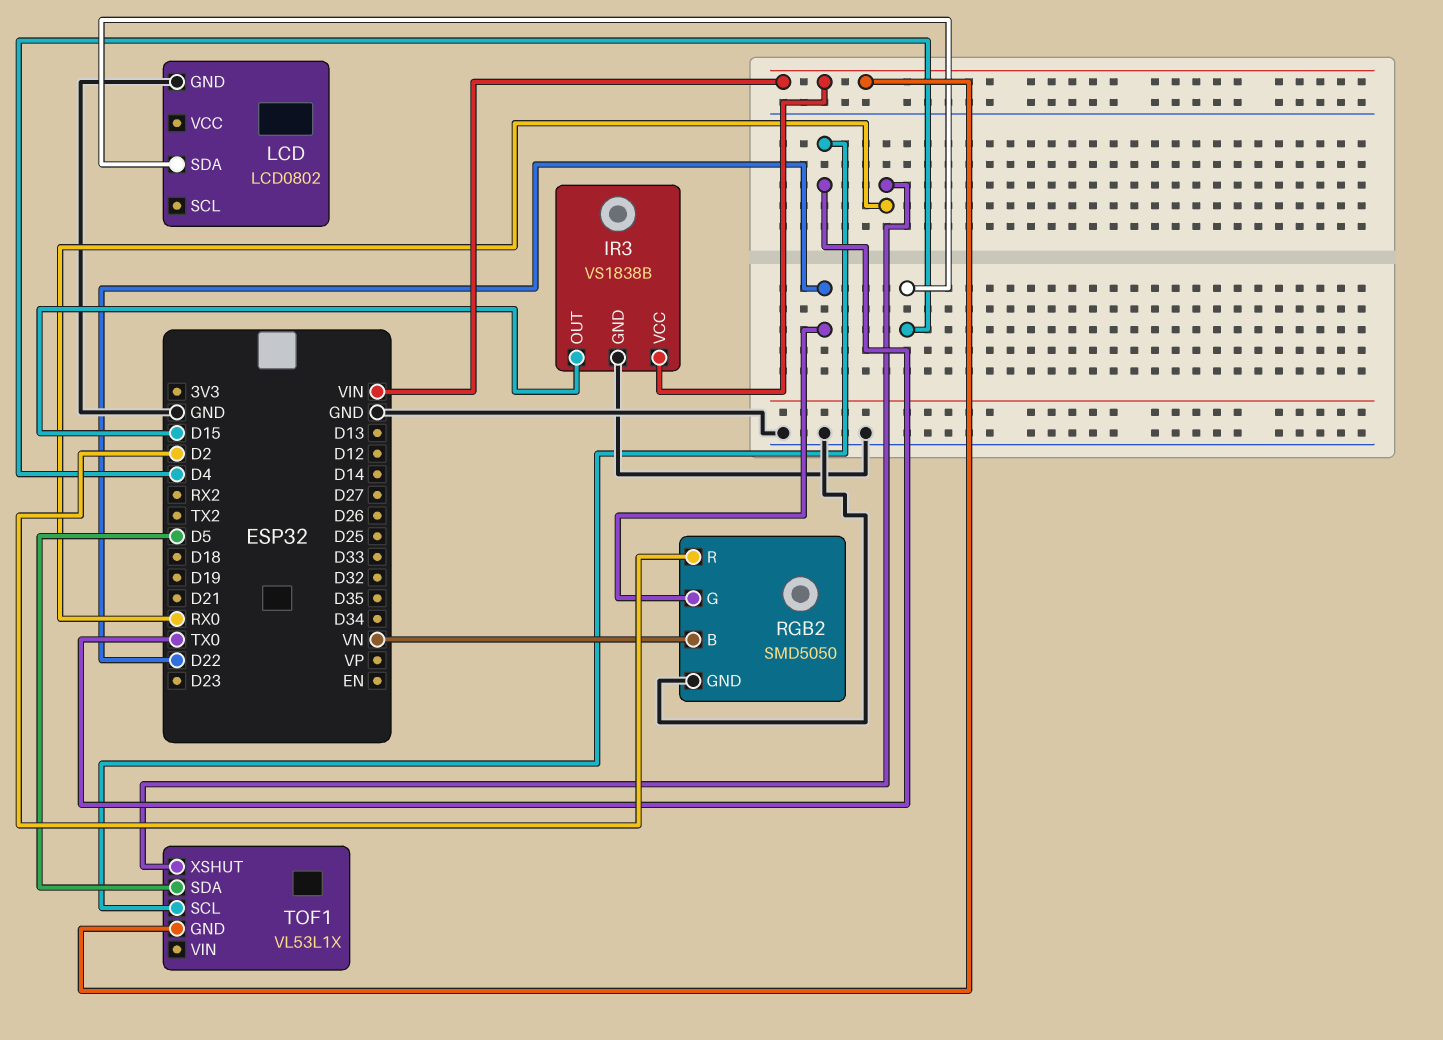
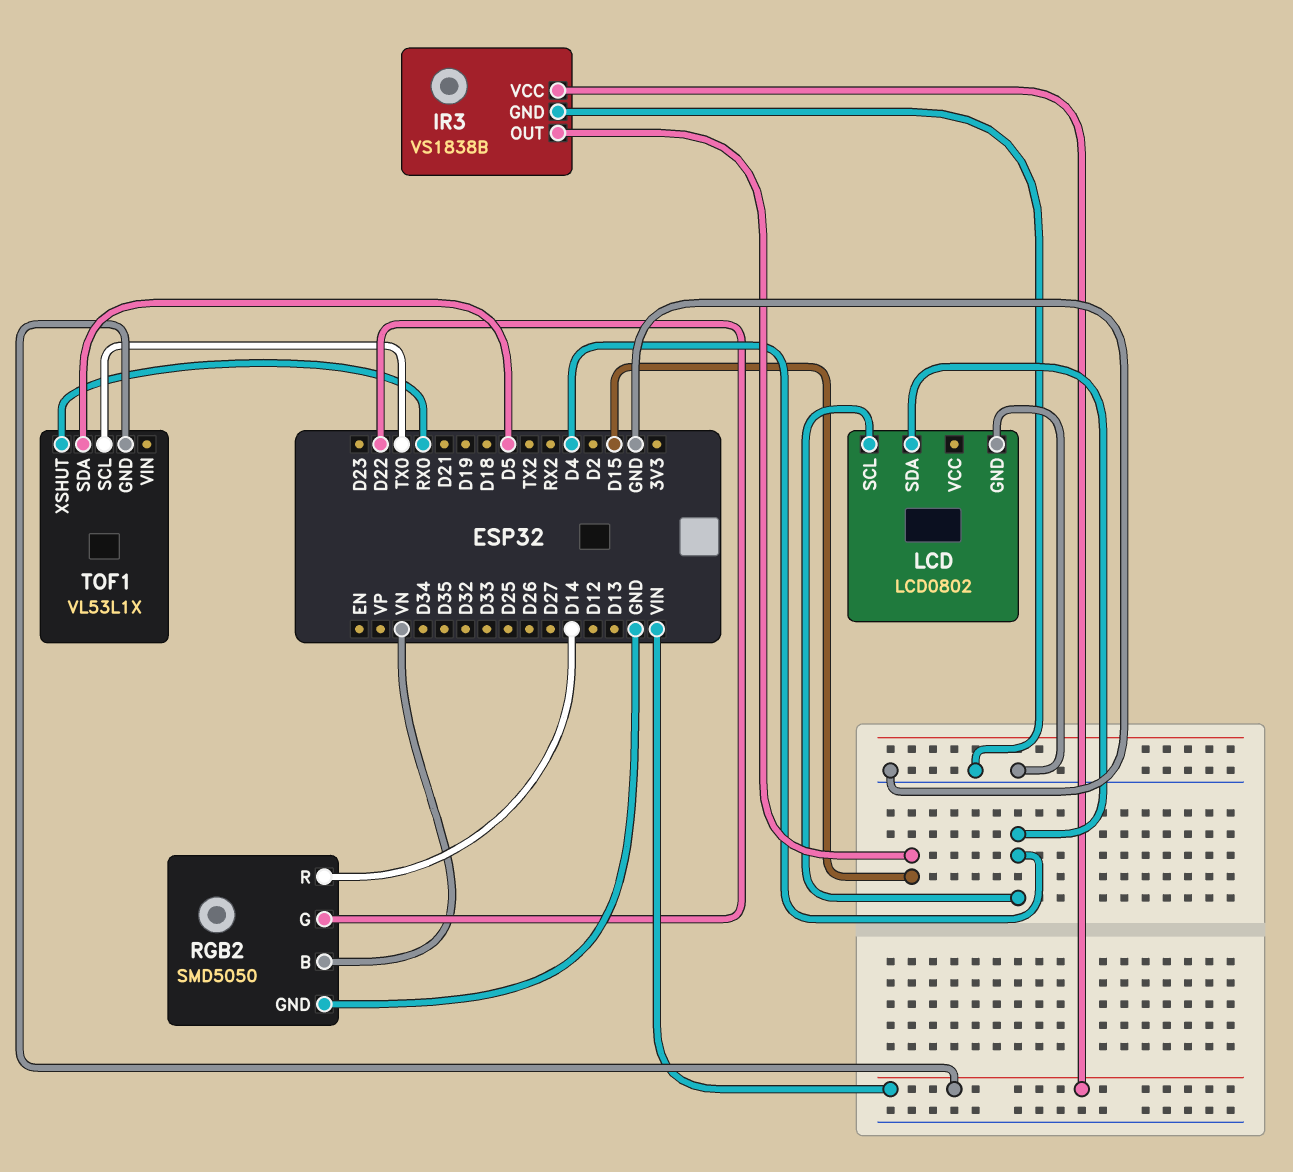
LCD pin SCL: none -> D4
RGB2 pin R: D2 -> D14

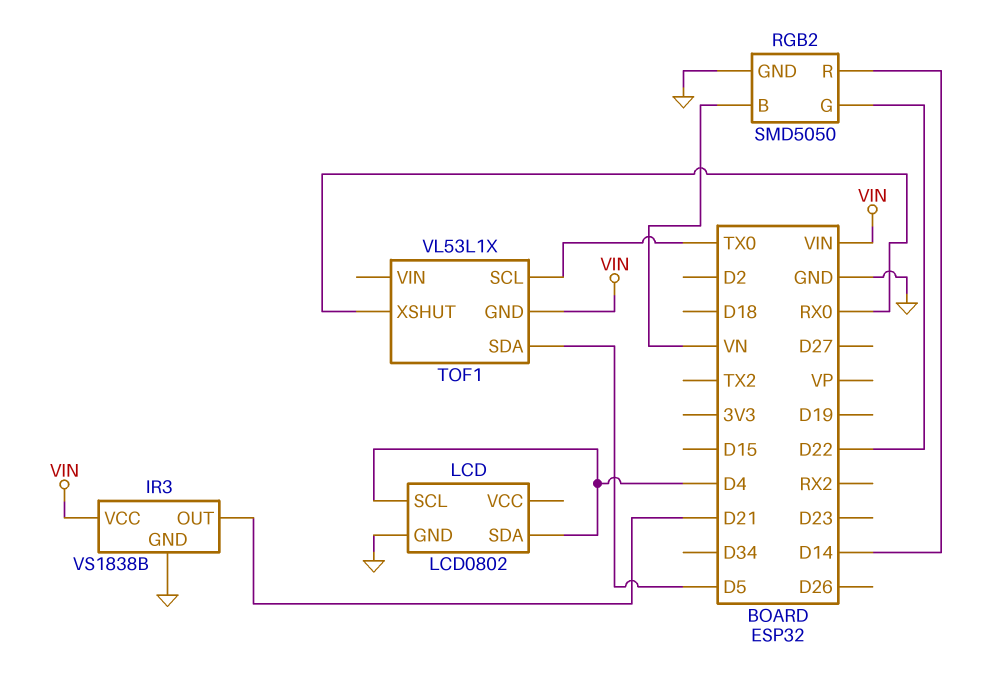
IR3 pin OUT: D15 -> D21

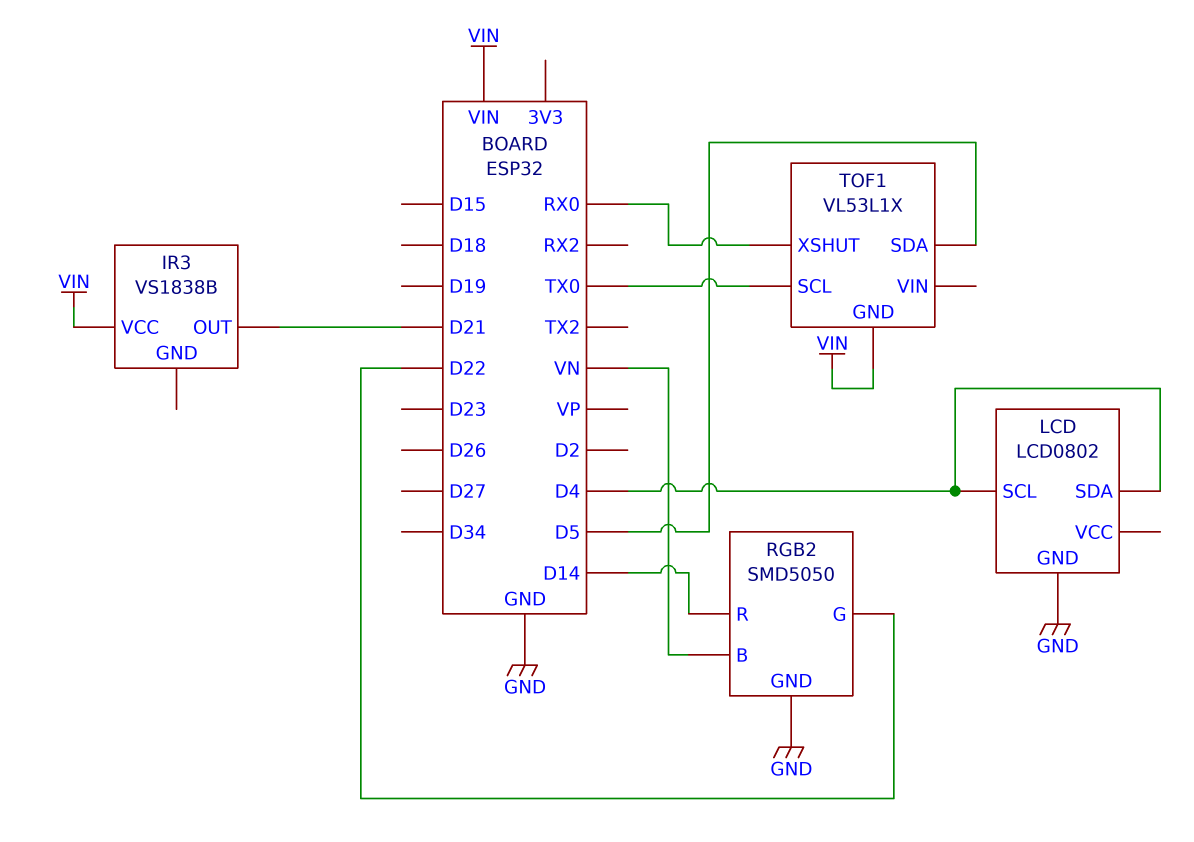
IR3 pin GND: GND -> none

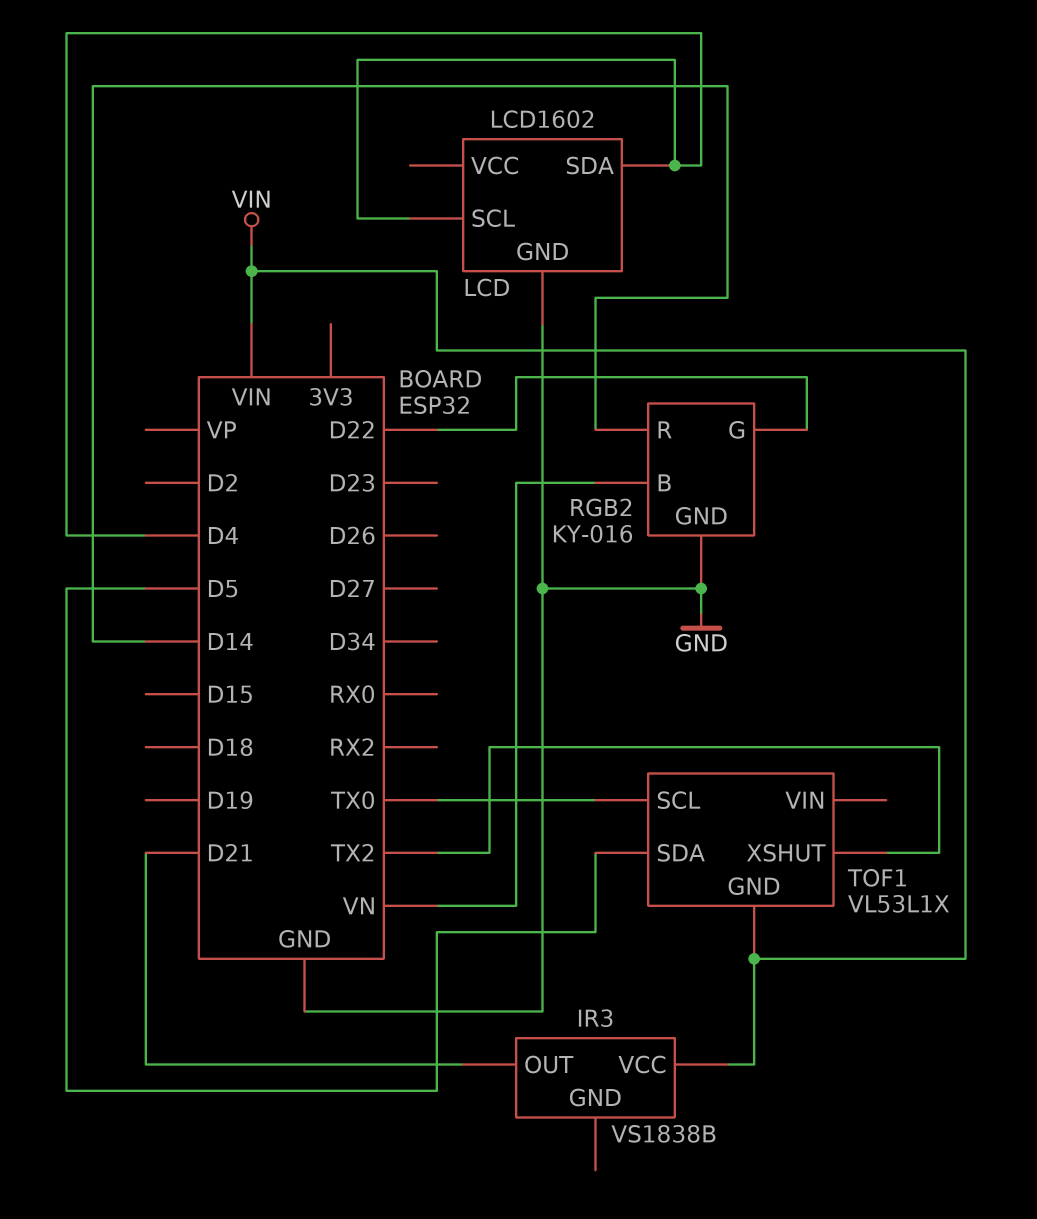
LCD: LCD0802 -> LCD1602
RGB2: SMD5050 -> KY-016
TOF1 pin XSHUT: RX0 -> TX2

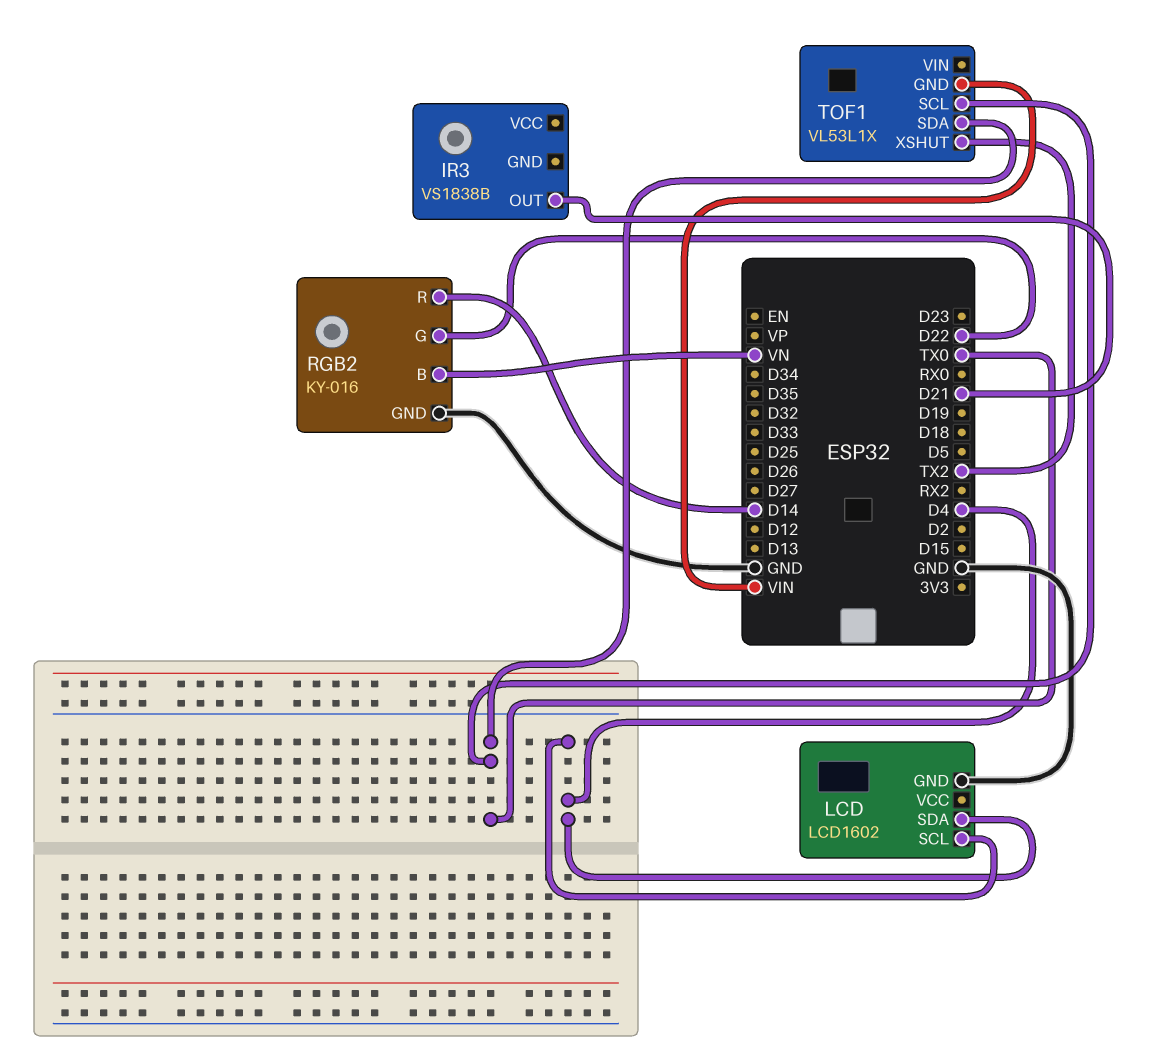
IR3 pin VCC: VIN -> none
TOF1 pin SDA: D5 -> TX0

